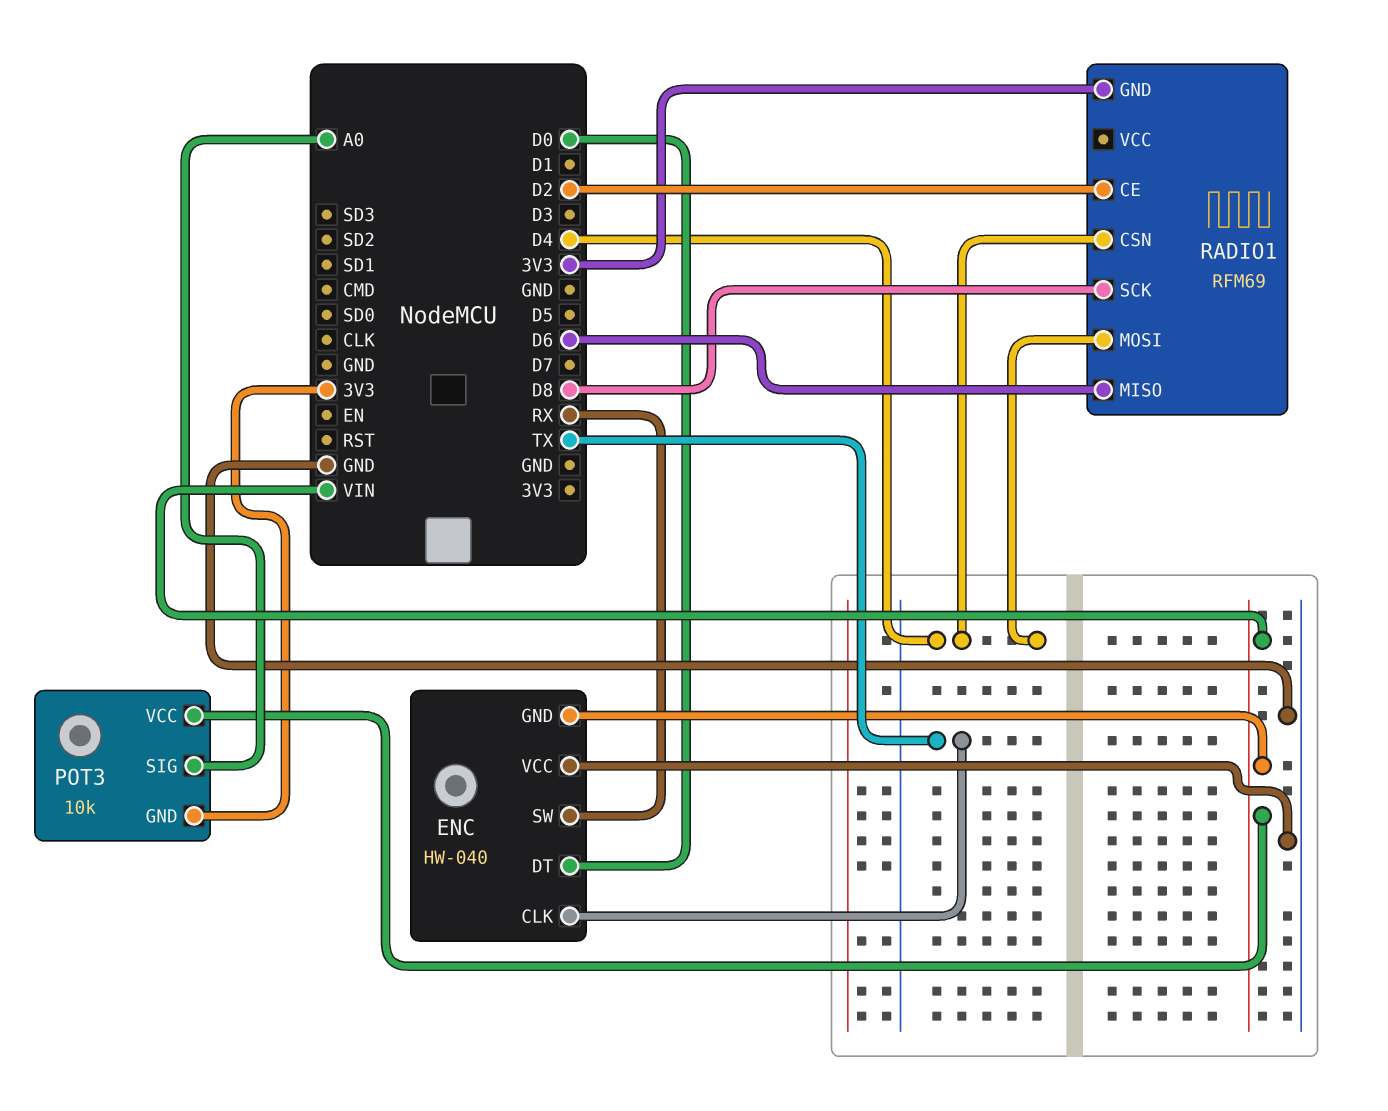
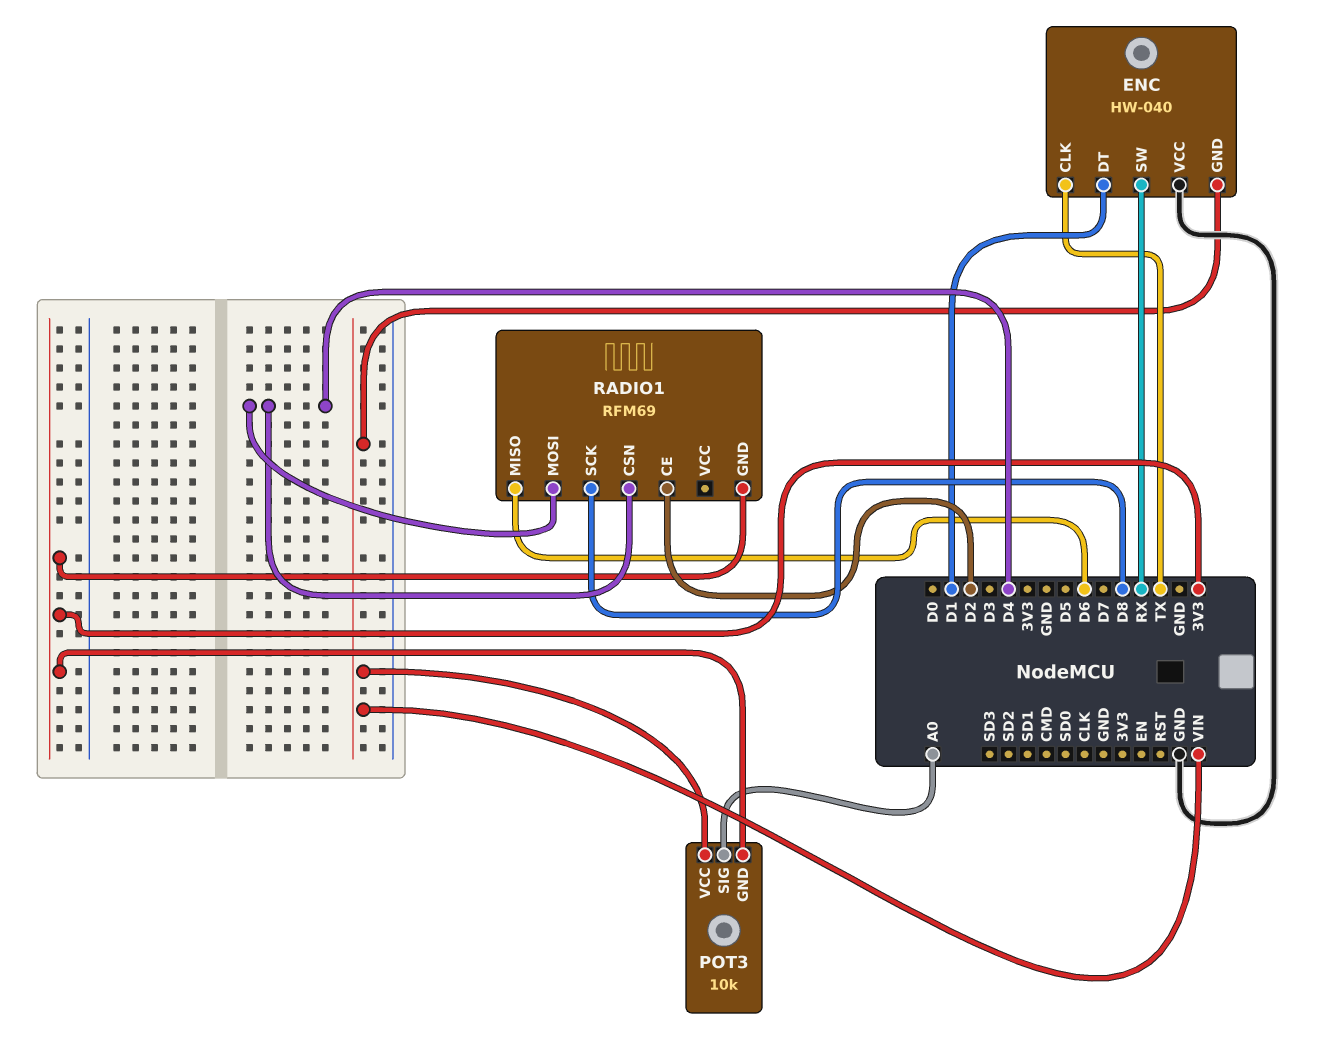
ENC pin DT: D0 -> D1

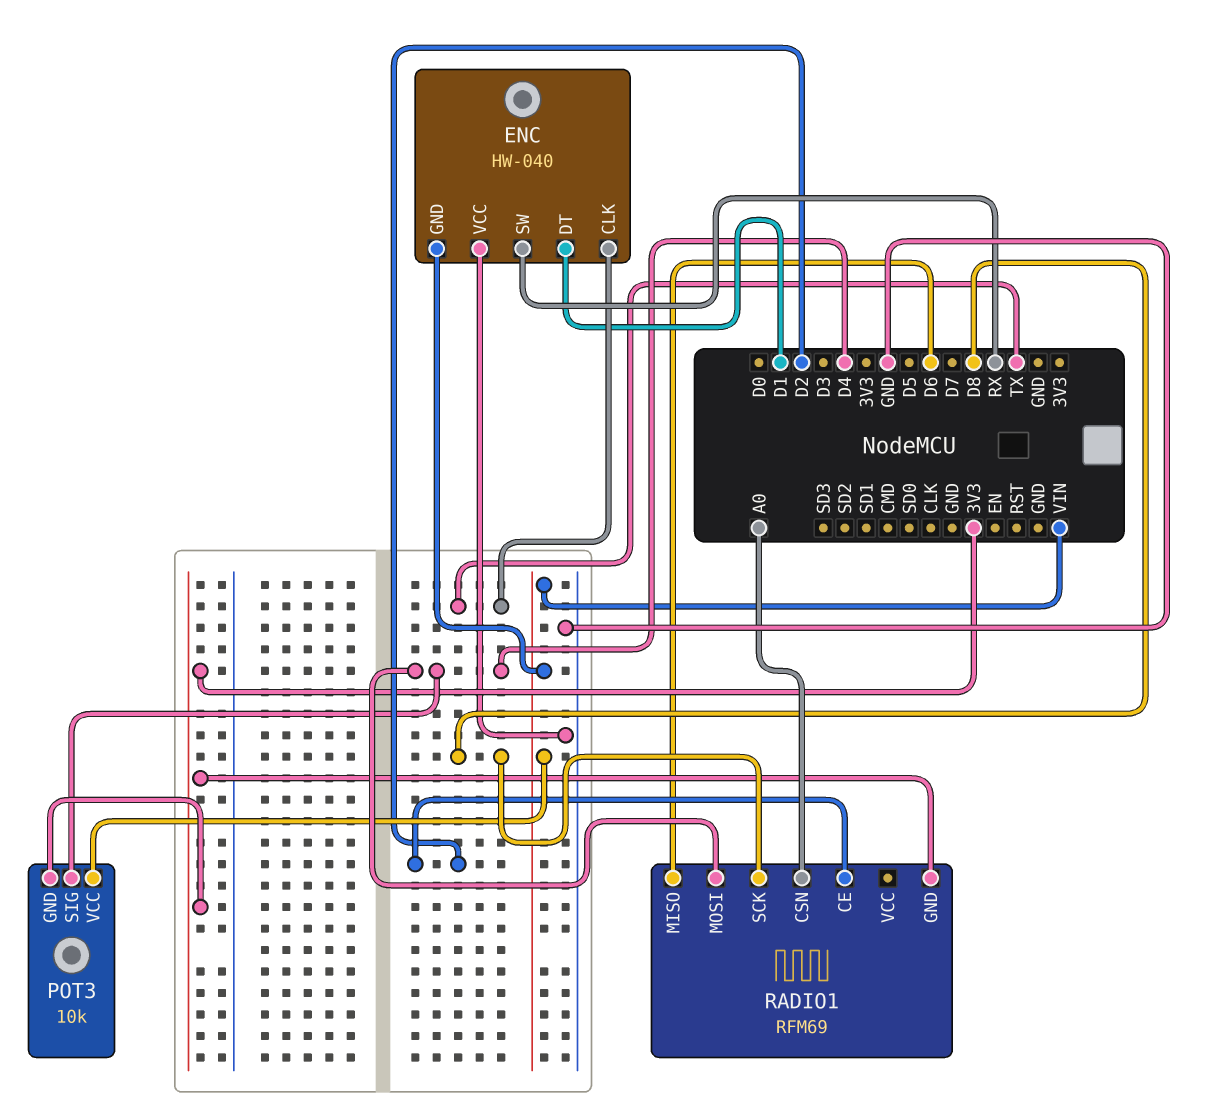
POT3 pin SIG: A0 -> D4
RADIO1 pin CSN: D4 -> A0

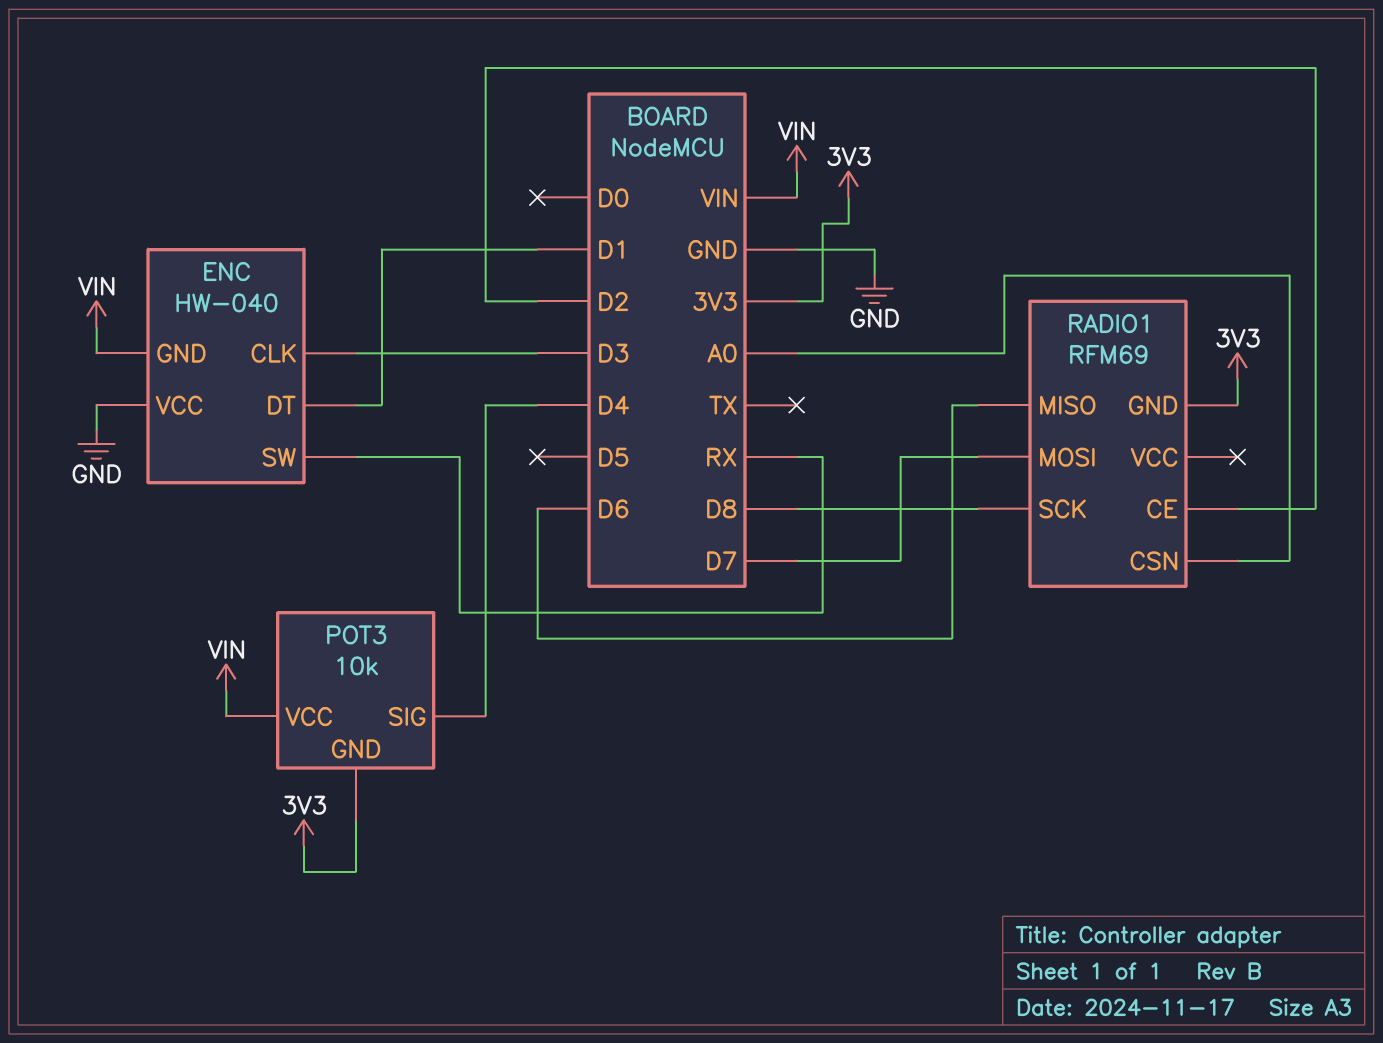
ENC pin CLK: TX -> D3
RADIO1 pin MOSI: D4 -> D7

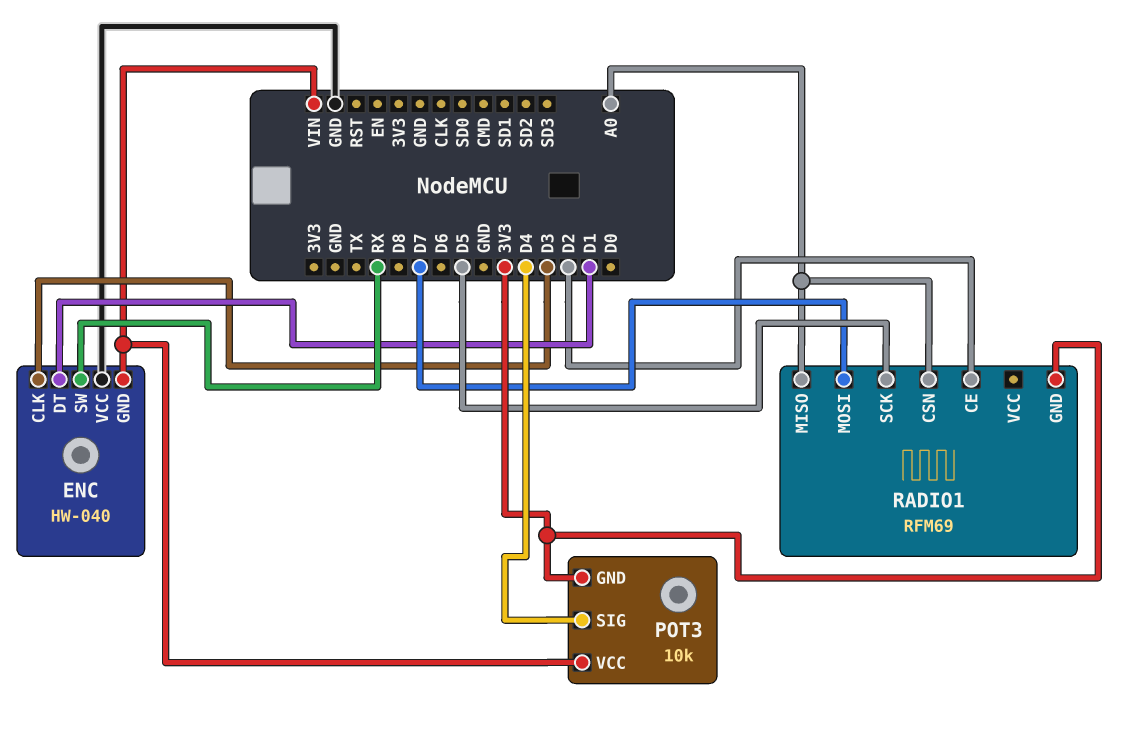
RADIO1 pin MISO: D6 -> A0
RADIO1 pin SCK: D8 -> D5

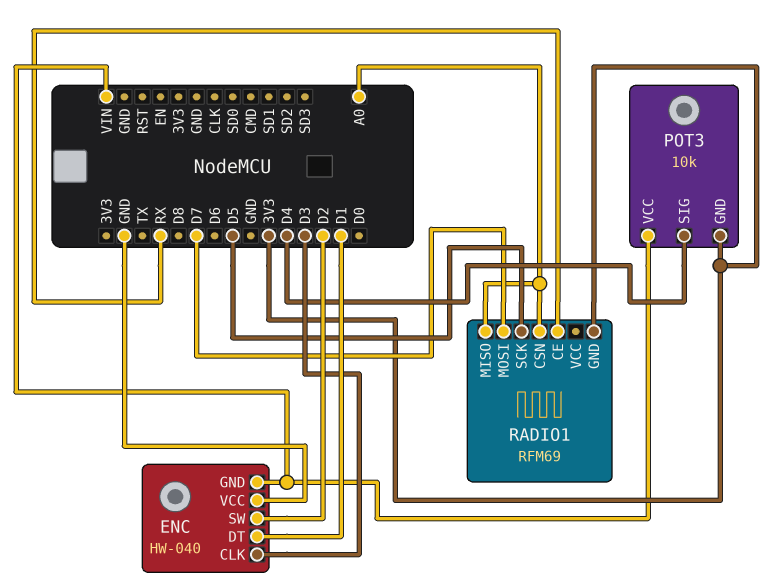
ENC pin SW: RX -> D2
RADIO1 pin CE: D2 -> RX

